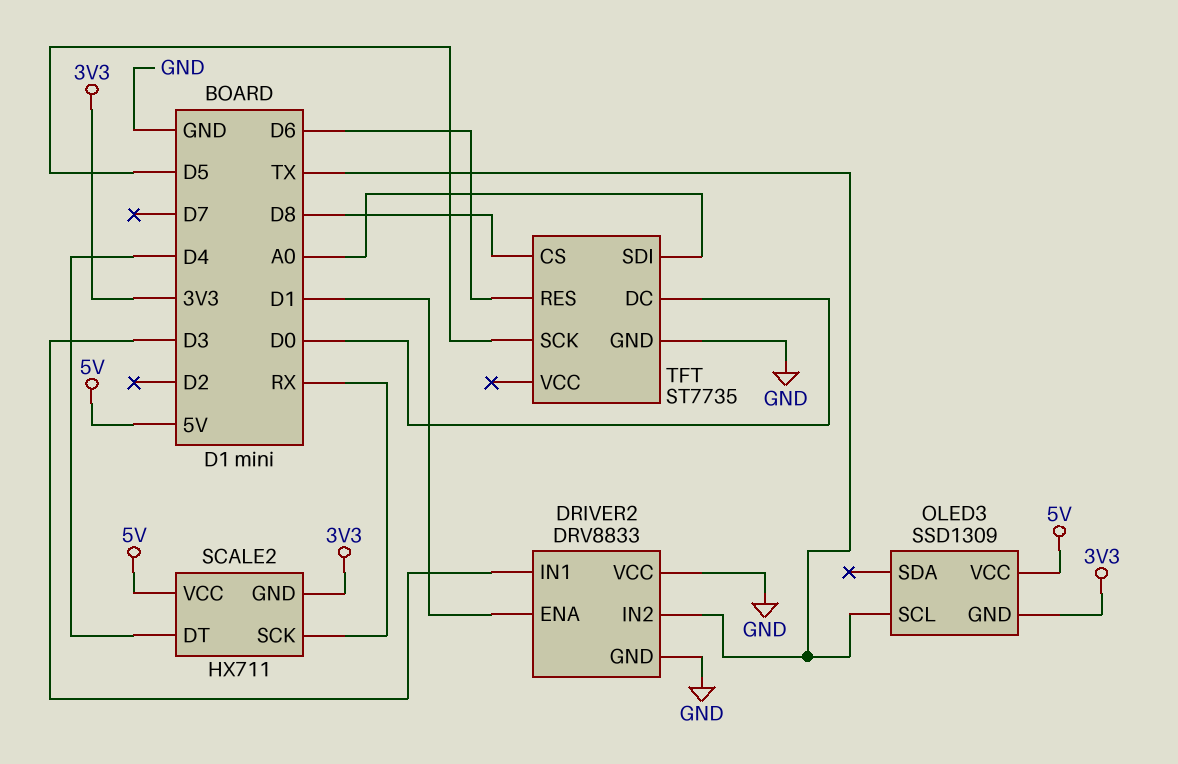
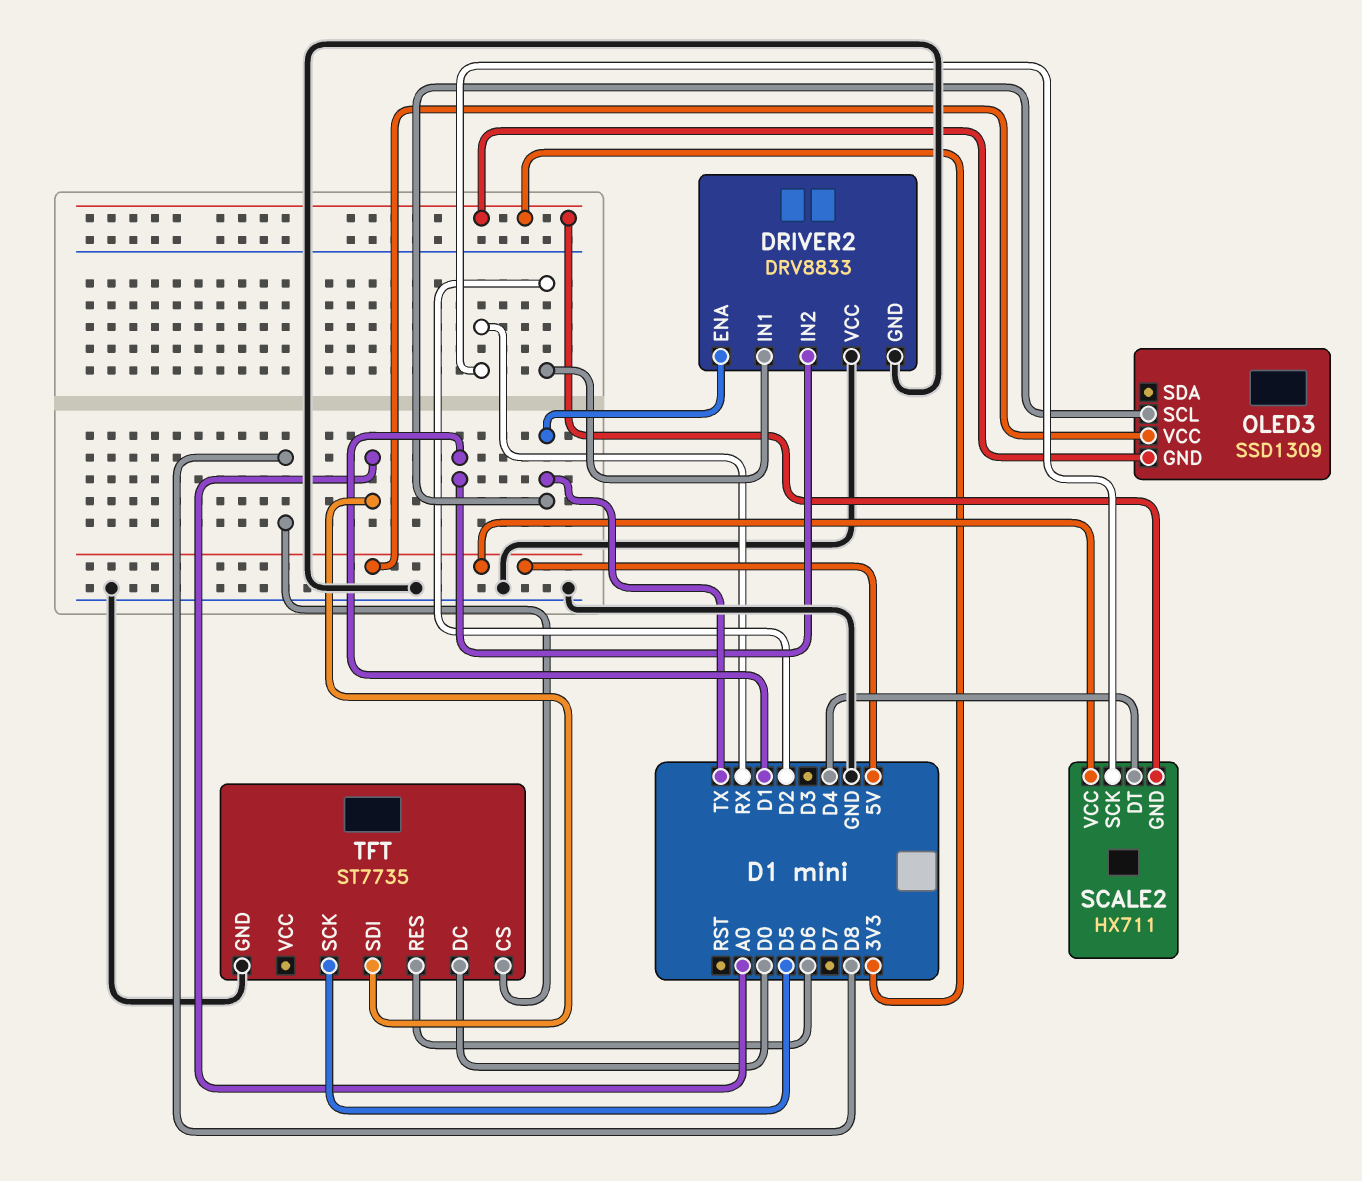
DRIVER2 pin ENA: D1 -> TX
DRIVER2 pin IN1: D3 -> D2
DRIVER2 pin IN2: TX -> D1

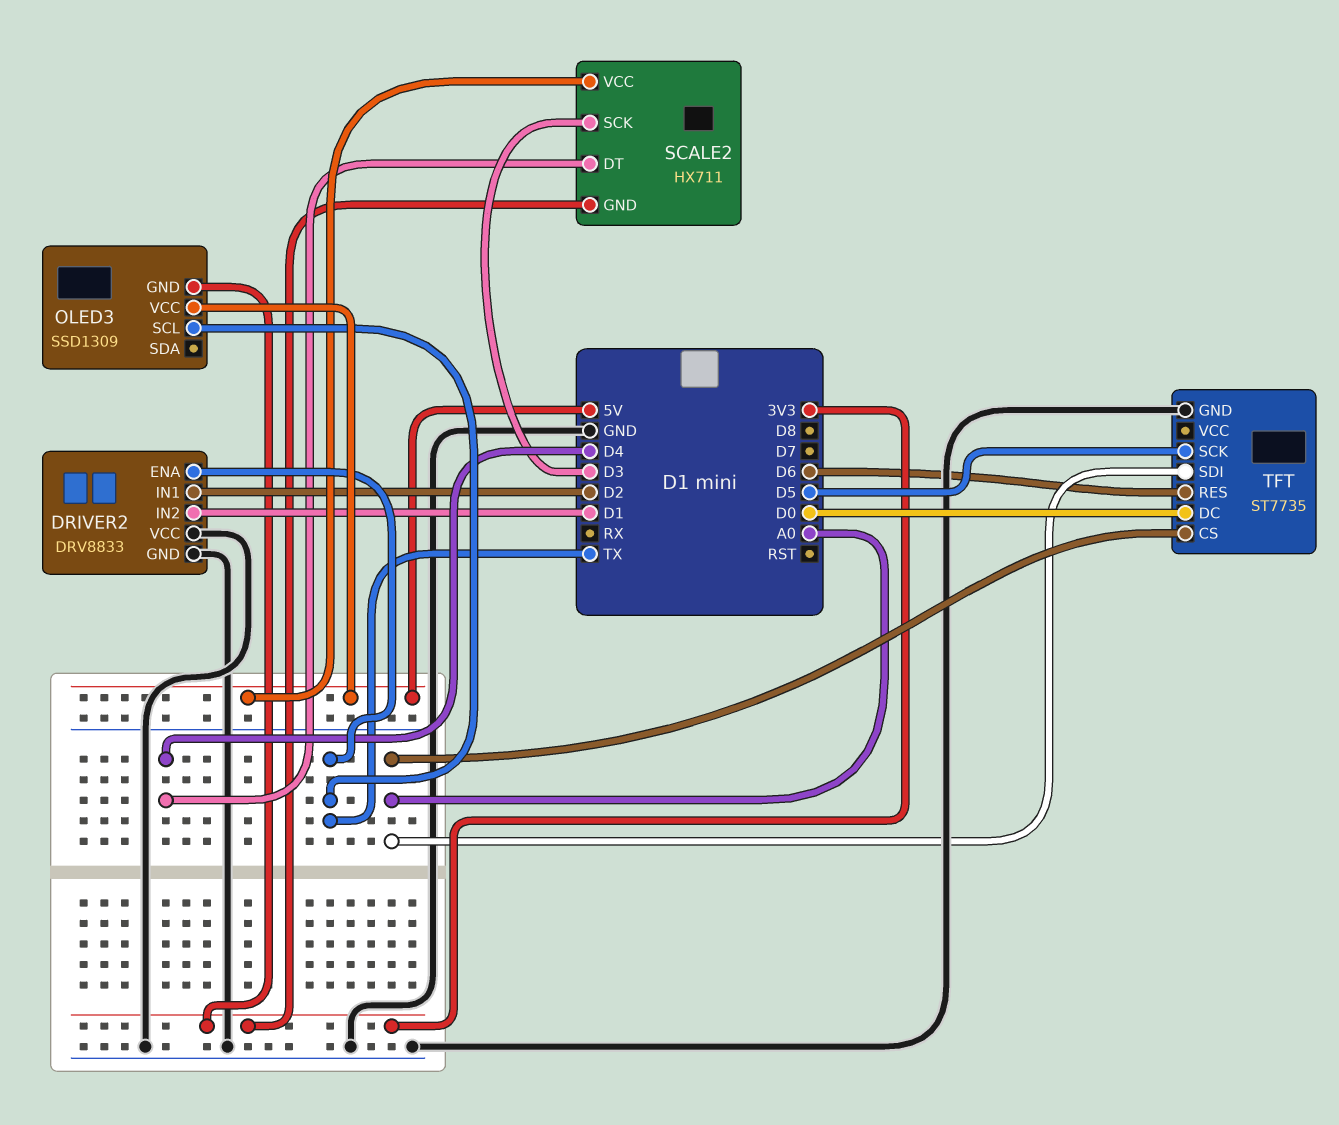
SCALE2 pin SCK: RX -> D3
TFT pin CS: D8 -> A0

